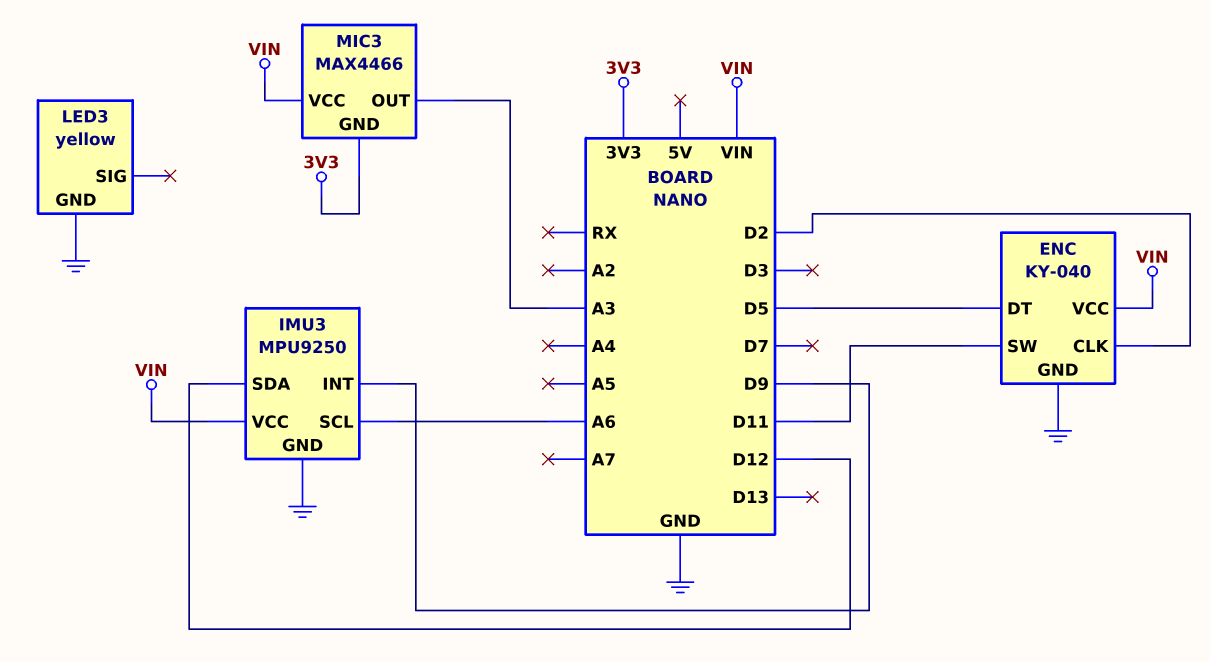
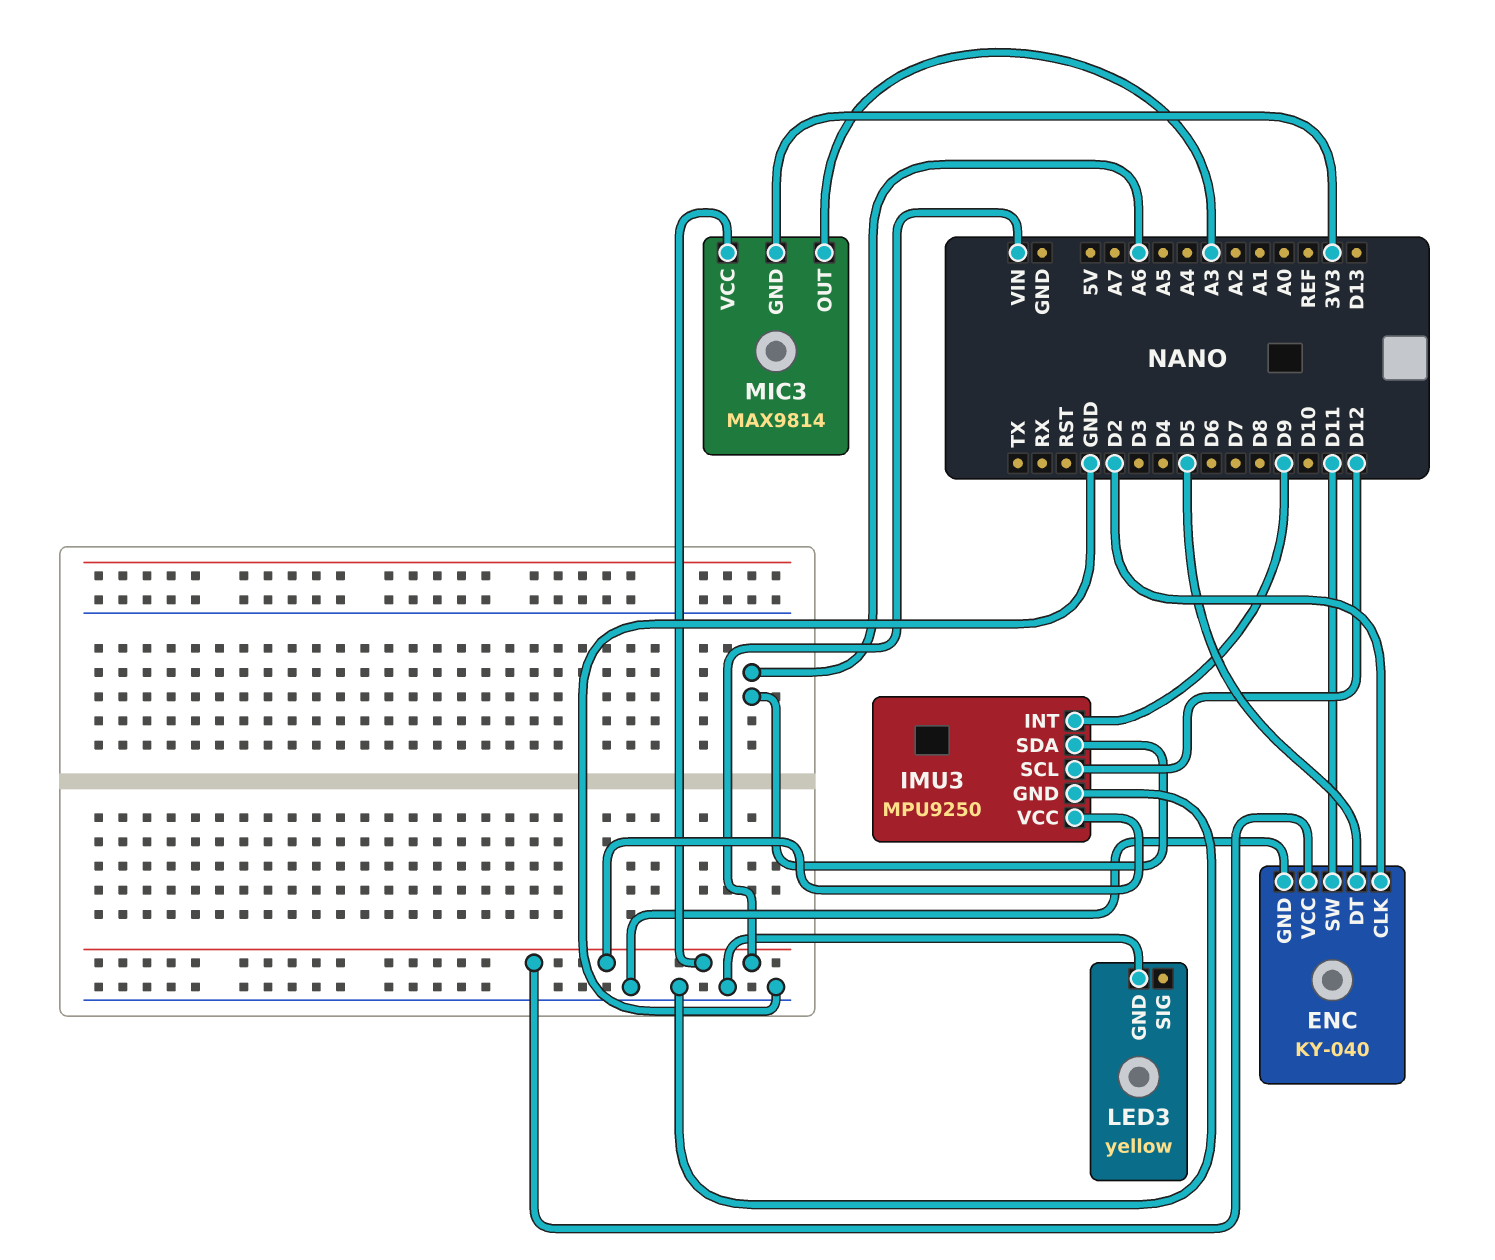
IMU3 pin SCL: A6 -> D12
IMU3 pin SDA: D12 -> A6
MIC3: MAX4466 -> MAX9814

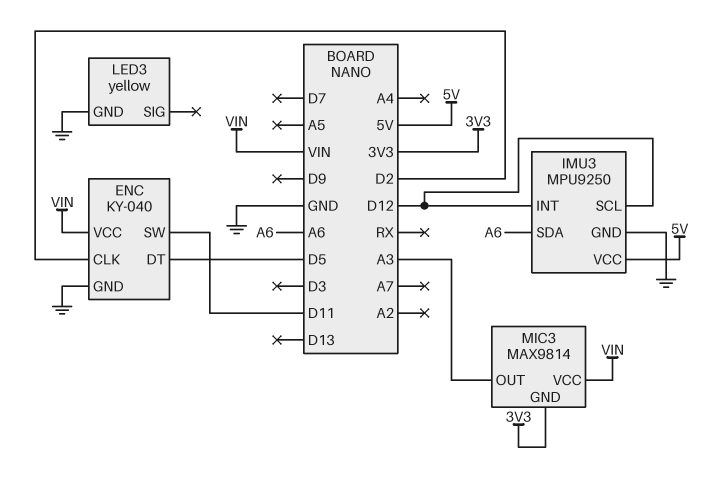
IMU3 pin INT: D9 -> D12
IMU3 pin VCC: VIN -> 5V

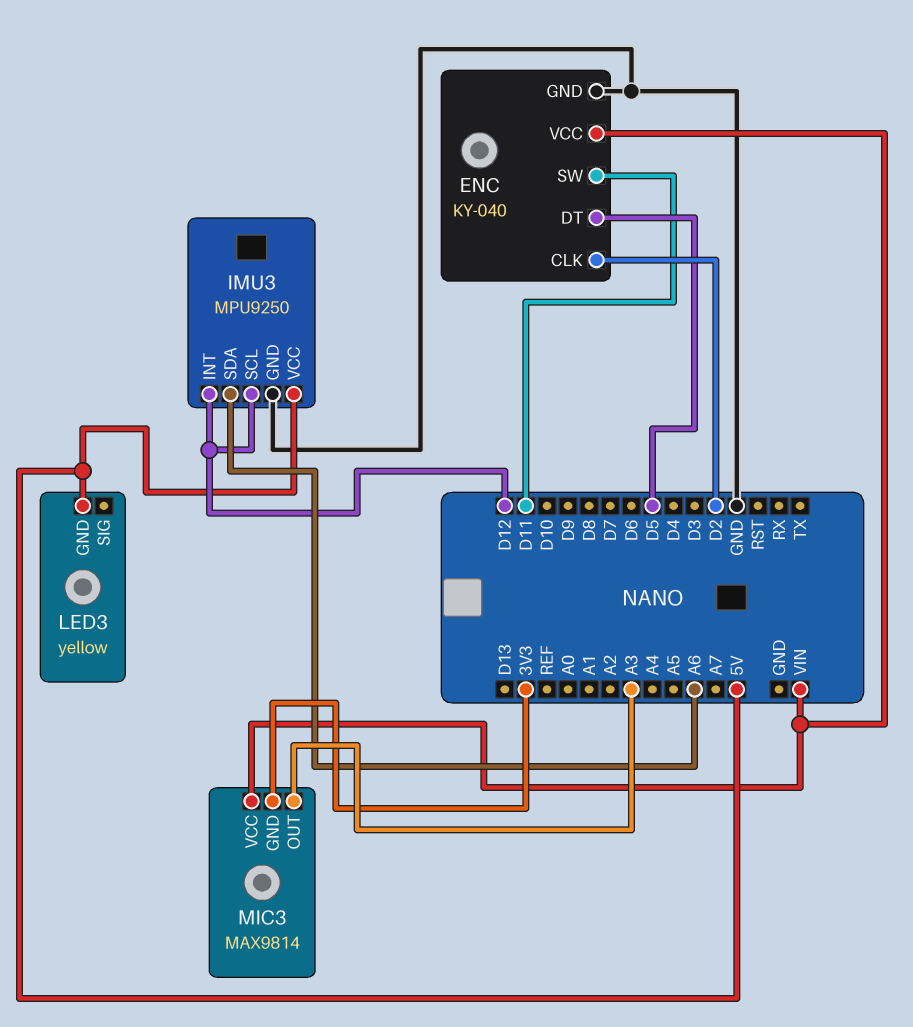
LED3 pin GND: GND -> 5V

